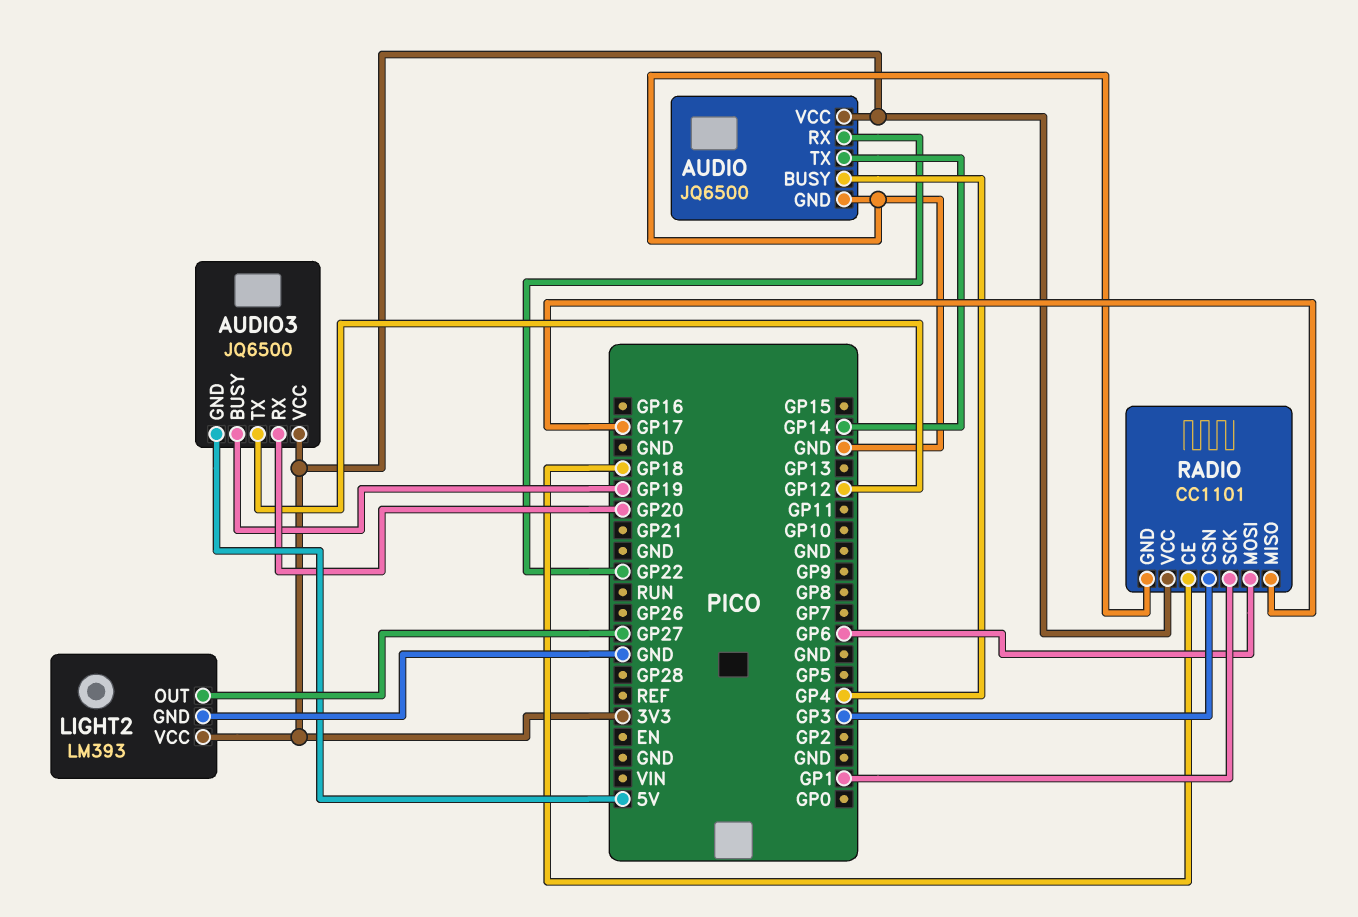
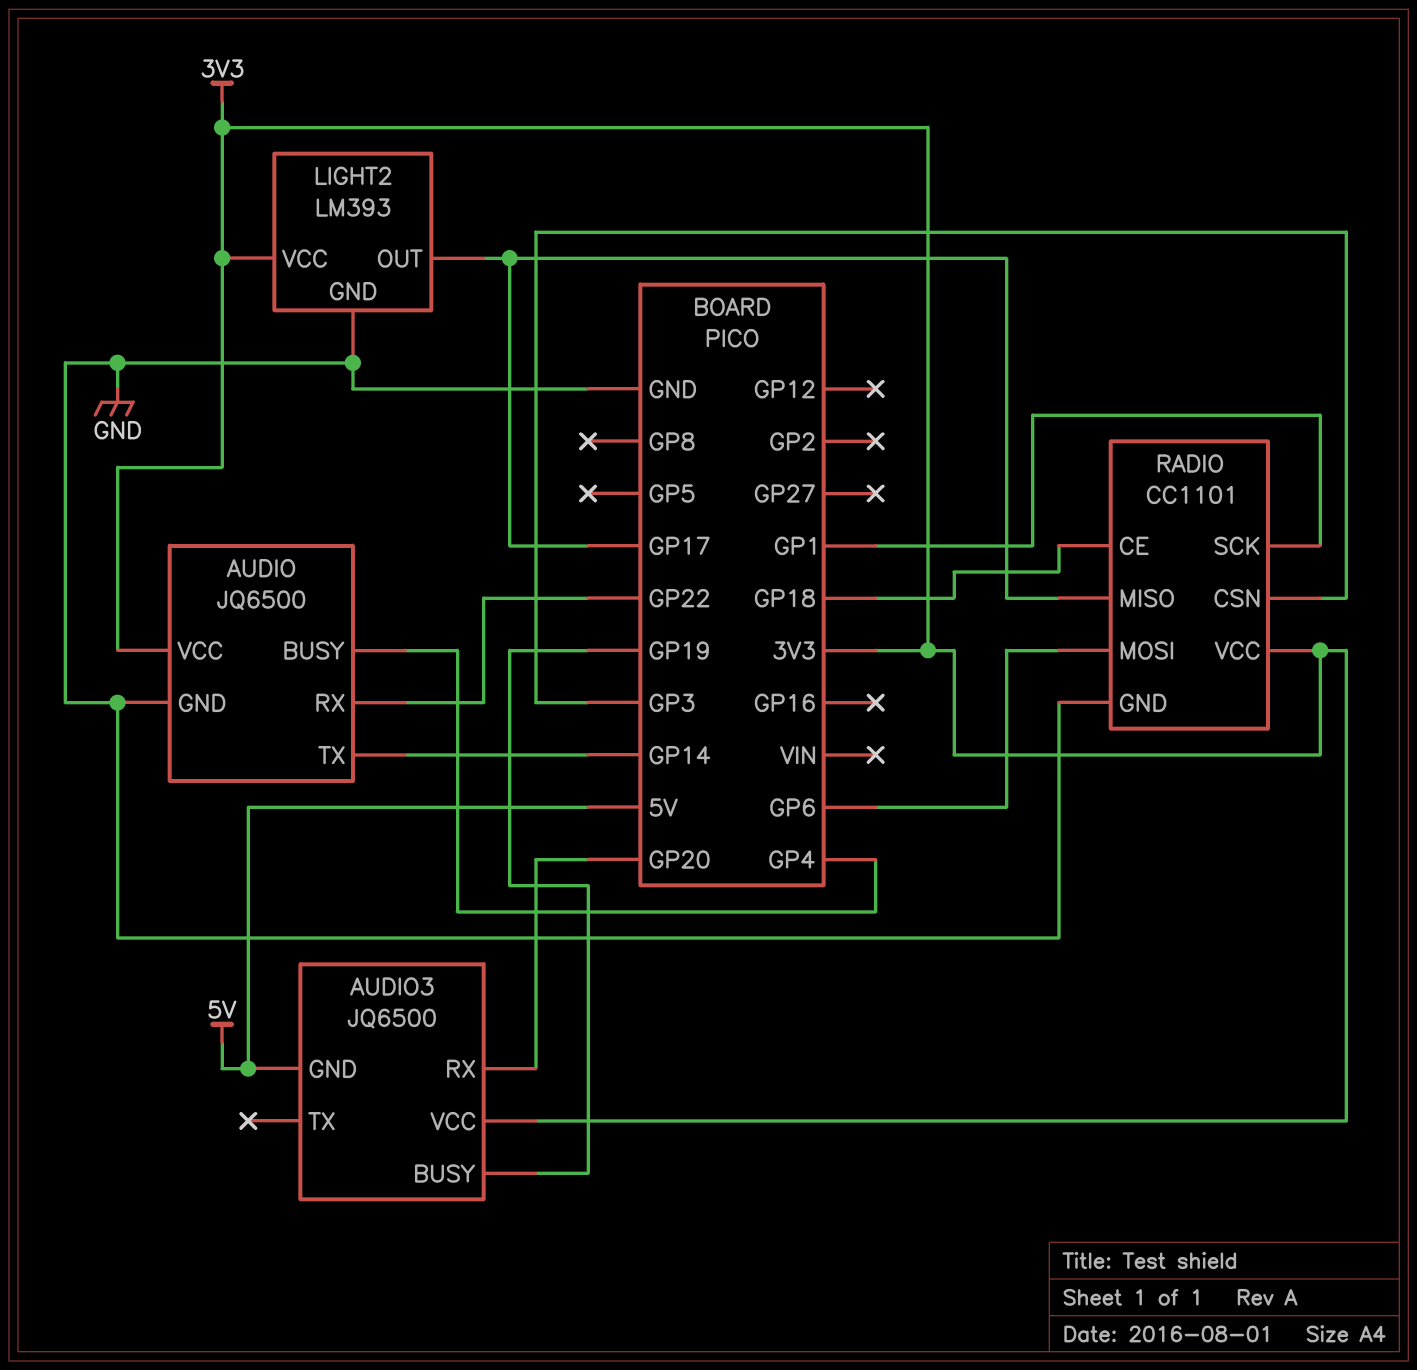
AUDIO3 pin TX: GP12 -> none
LIGHT2 pin OUT: GP27 -> GP17

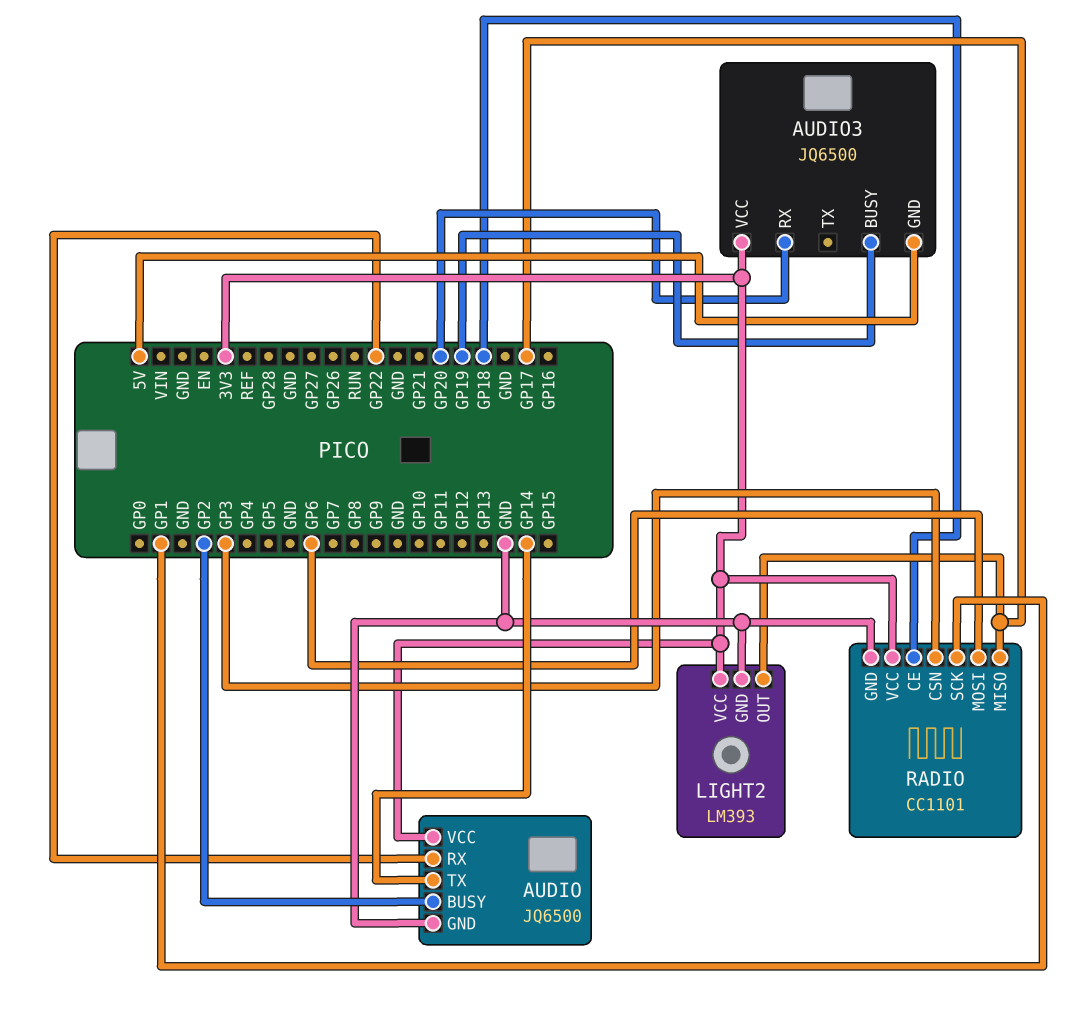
AUDIO pin BUSY: GP4 -> GP2

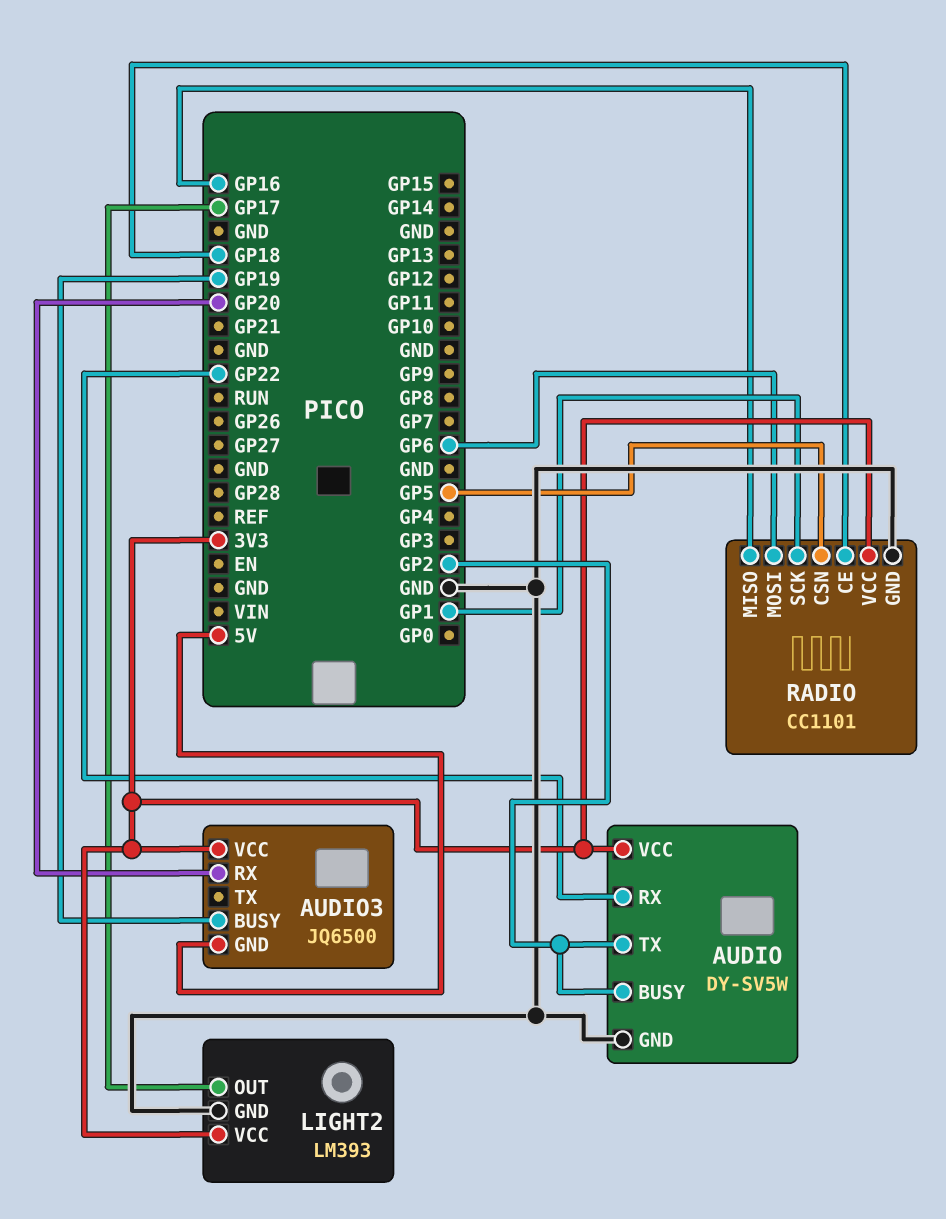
AUDIO: JQ6500 -> DY-SV5W
AUDIO pin TX: GP14 -> GP2
RADIO pin CSN: GP3 -> GP5
RADIO pin MISO: GP17 -> GP16

